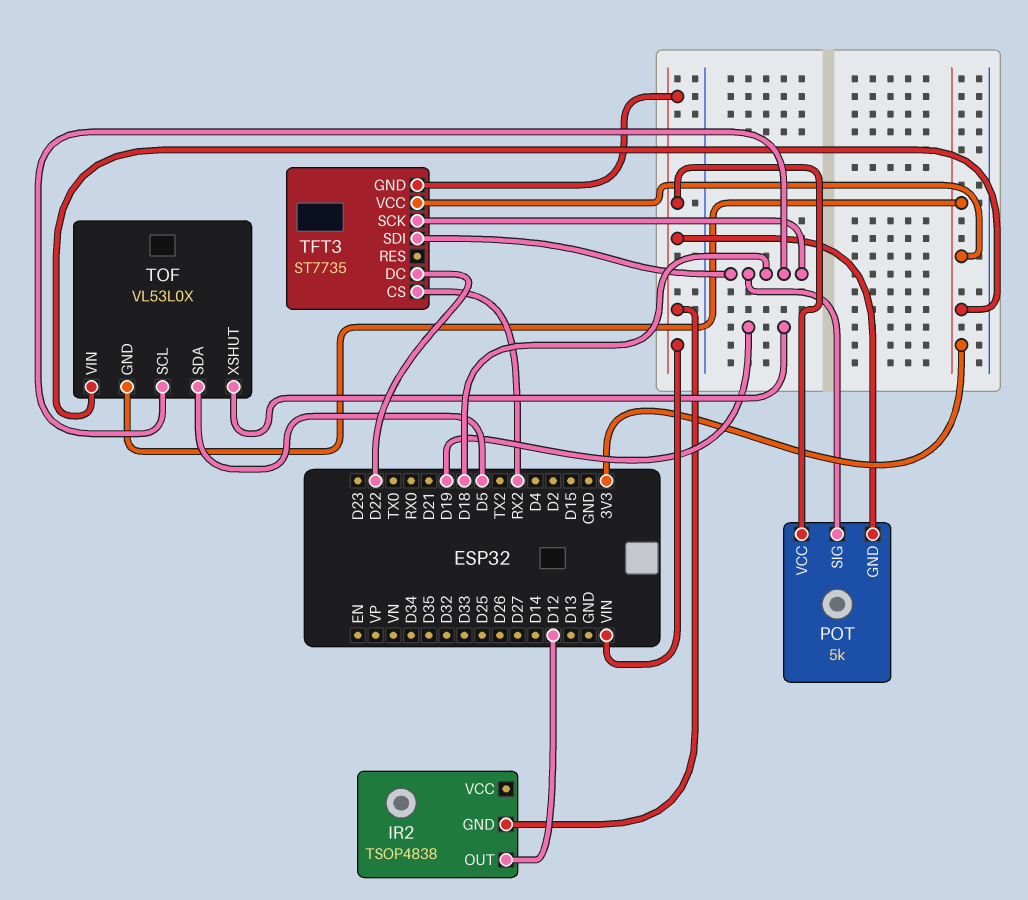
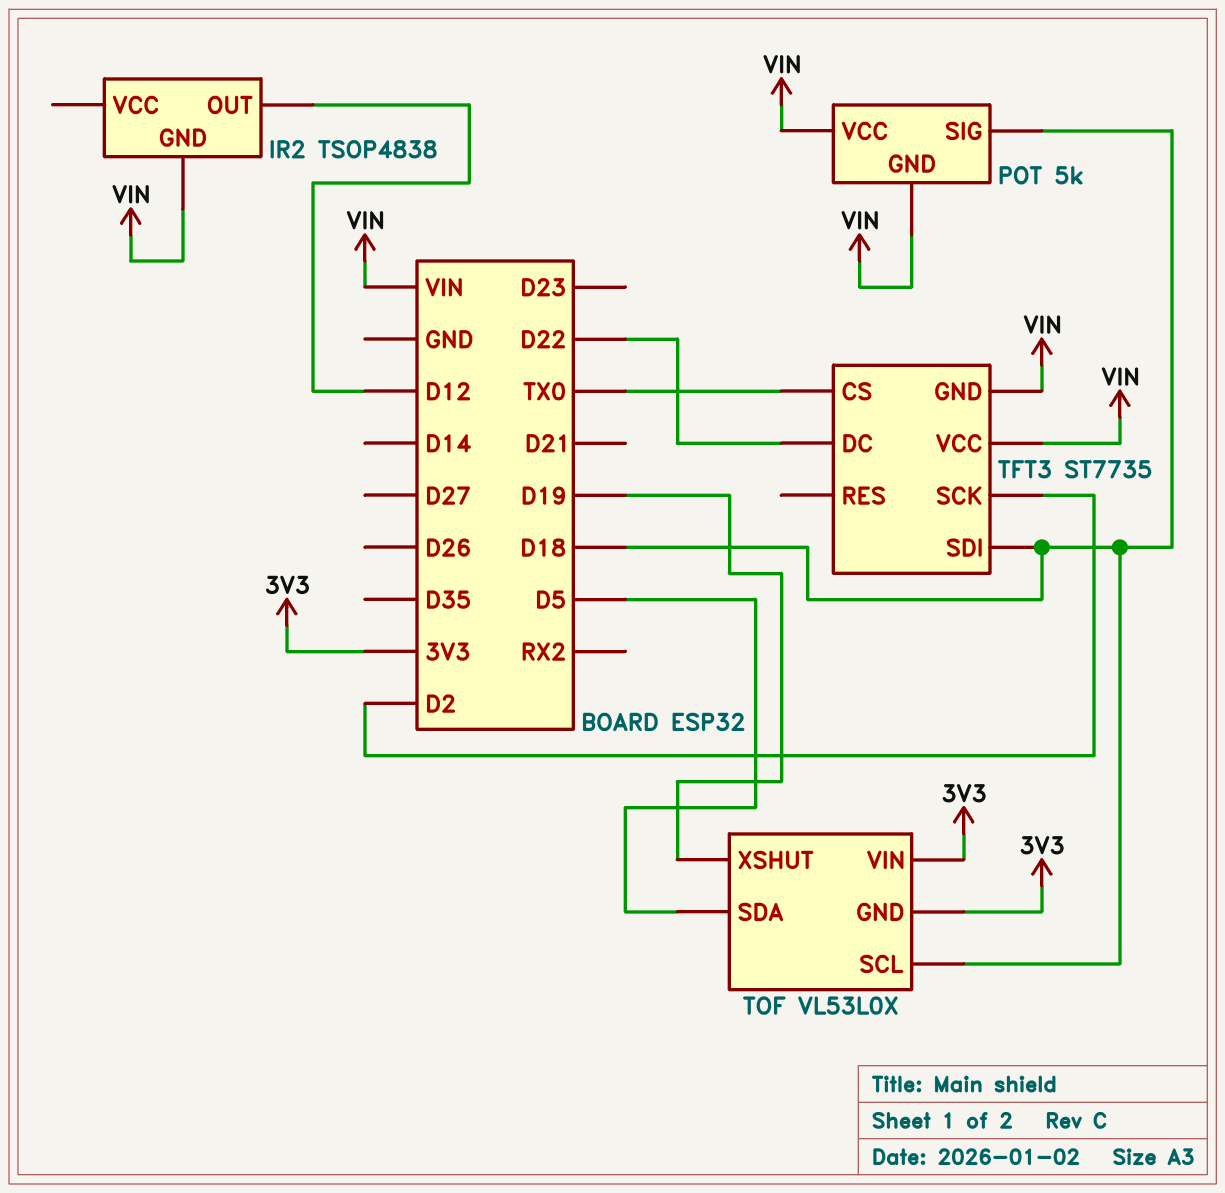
TFT3 pin CS: RX2 -> TX0
TFT3 pin SCK: D18 -> D2
TFT3 pin VCC: 3V3 -> VIN

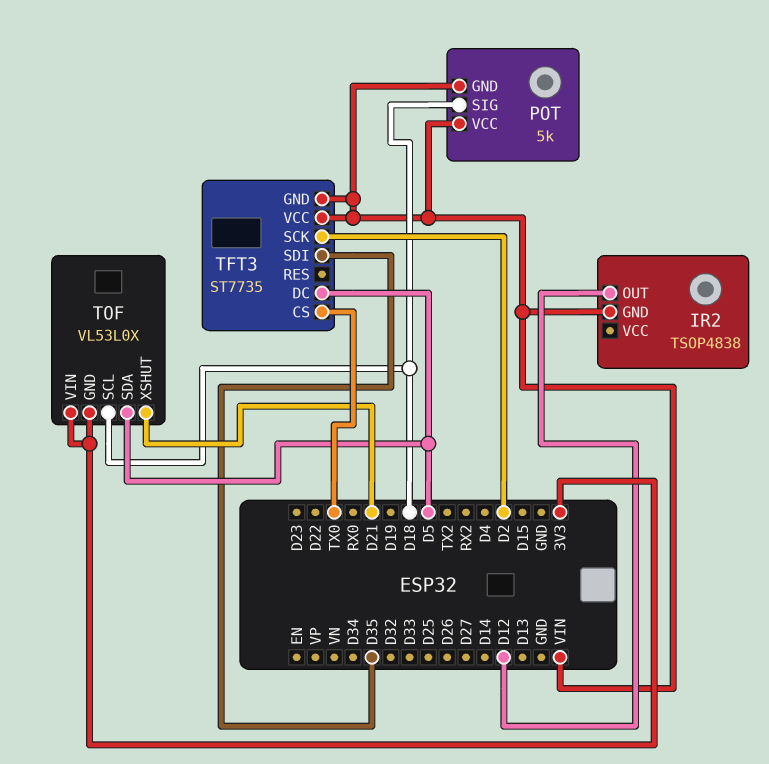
TFT3 pin DC: D22 -> D5
TFT3 pin SDI: D18 -> D35
TOF pin XSHUT: D19 -> D21

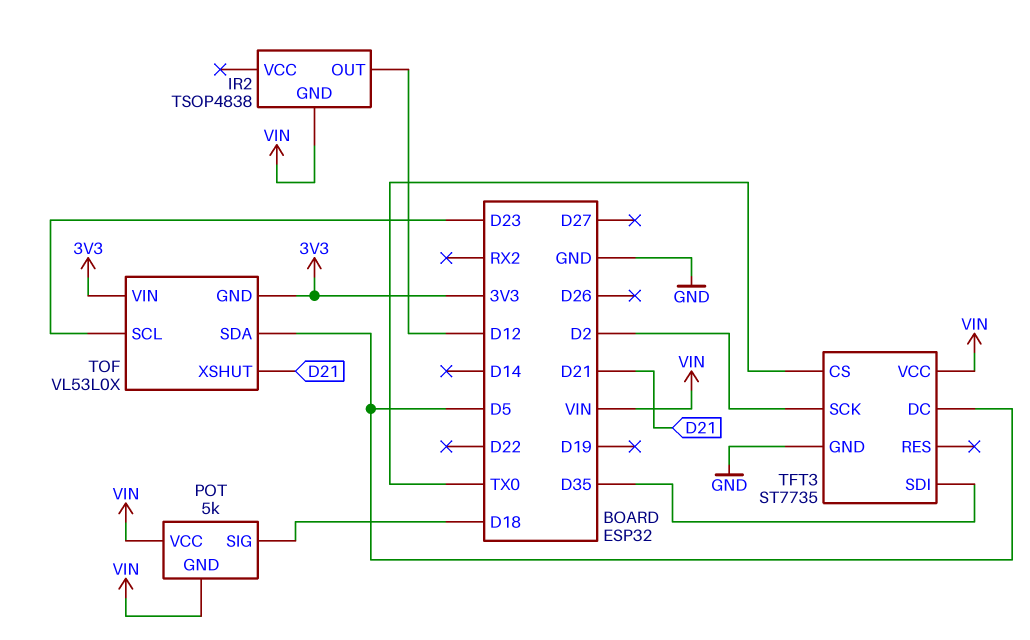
TFT3 pin GND: VIN -> GND
TOF pin SCL: D18 -> D23

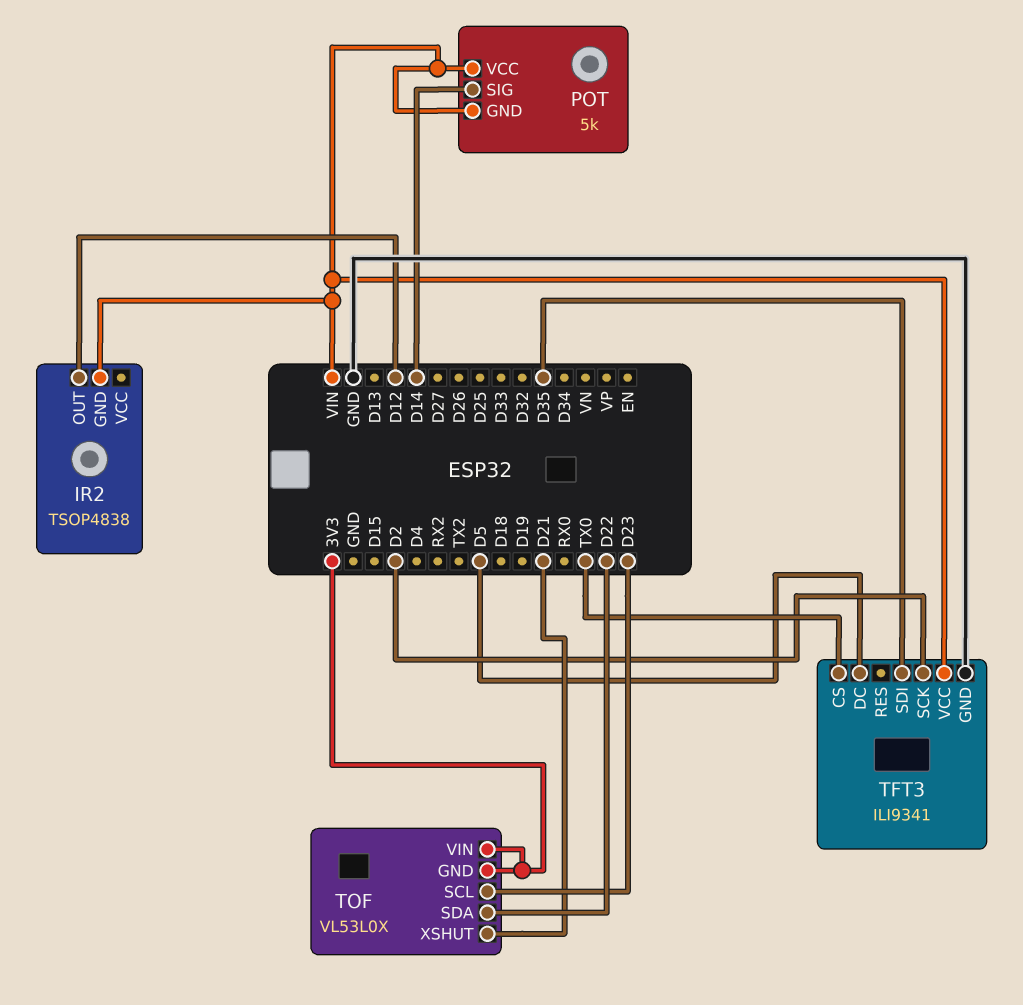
POT pin SIG: D18 -> D14
TFT3: ST7735 -> ILI9341
TOF pin SDA: D5 -> D22

